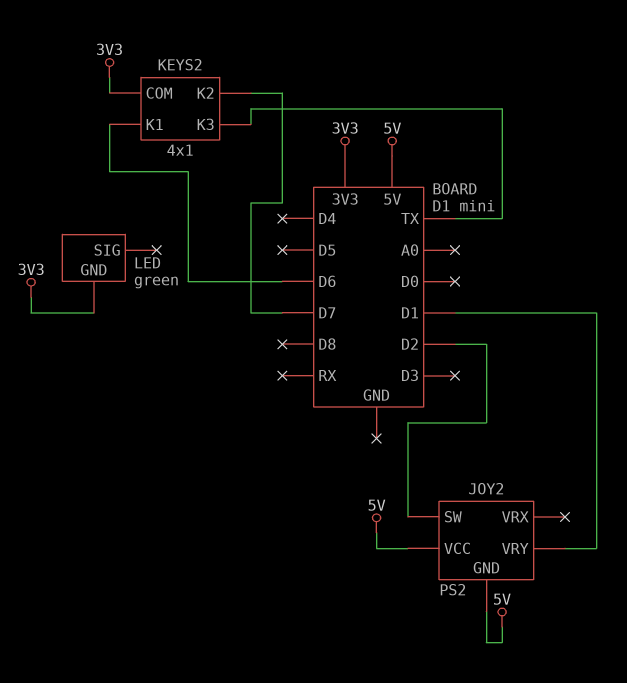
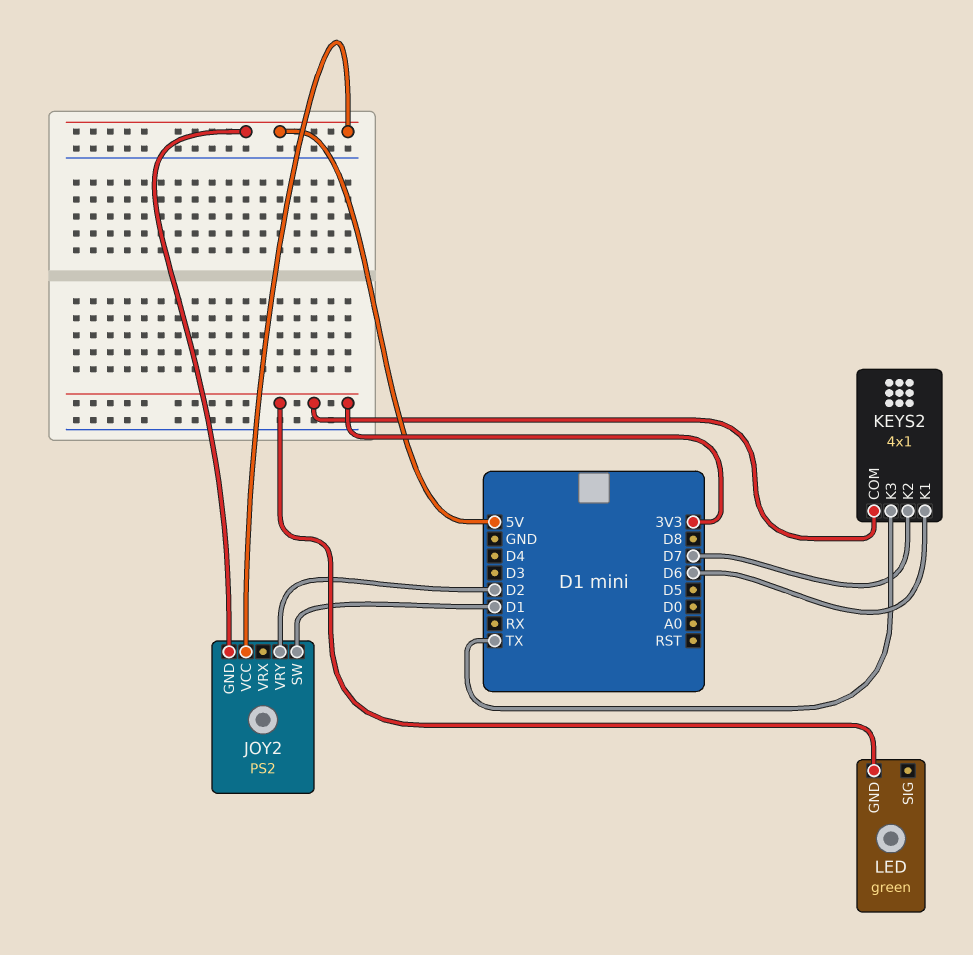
JOY2 pin SW: D2 -> D1
JOY2 pin VRY: D1 -> D2

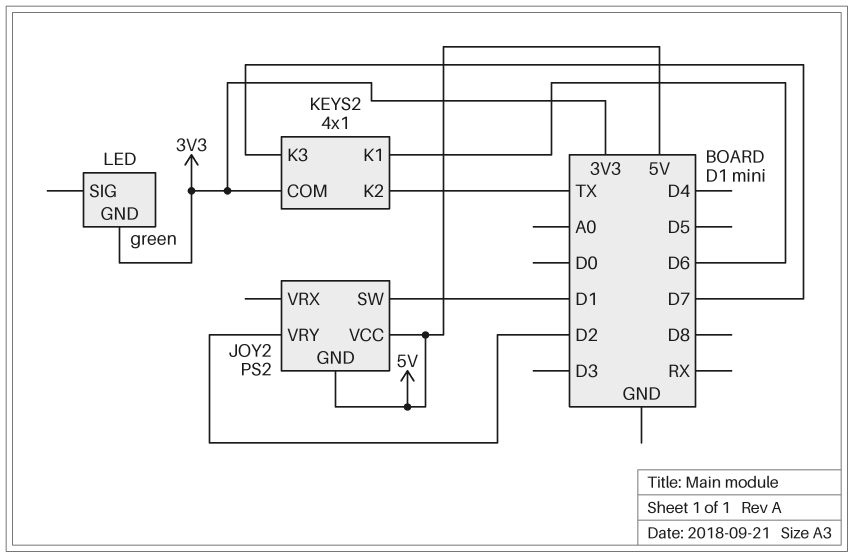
KEYS2 pin K2: D7 -> TX
KEYS2 pin K3: TX -> D7

